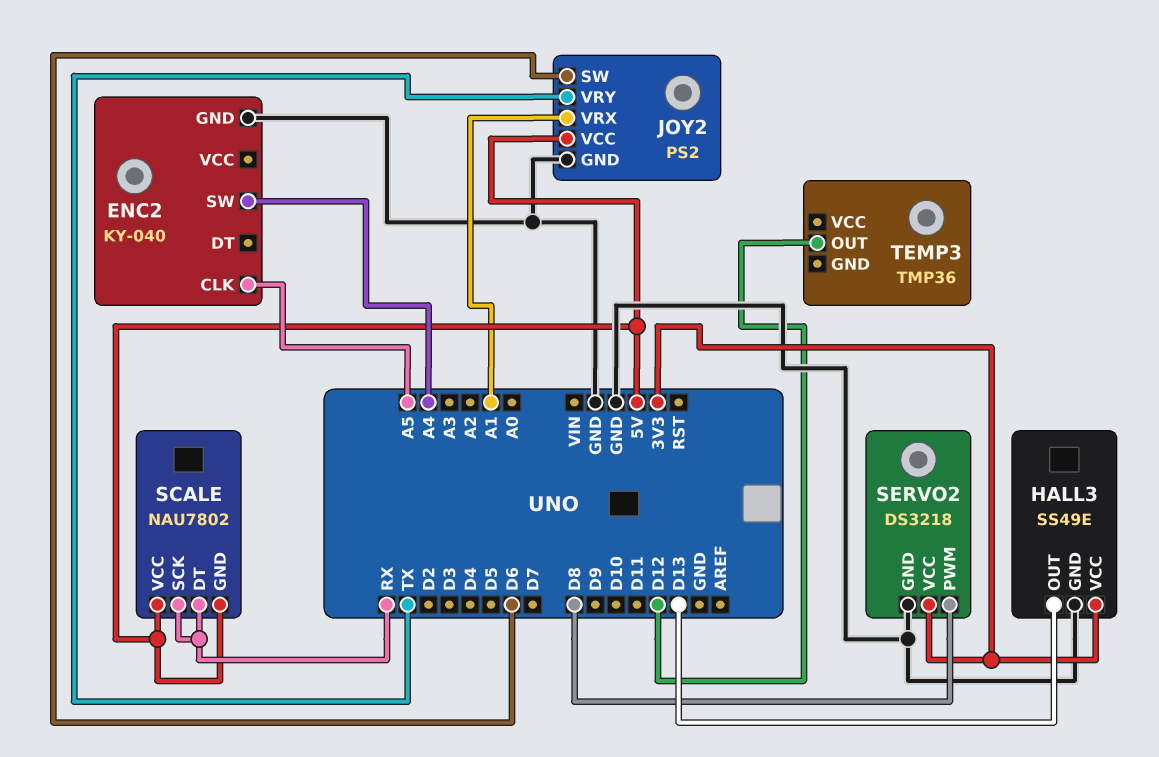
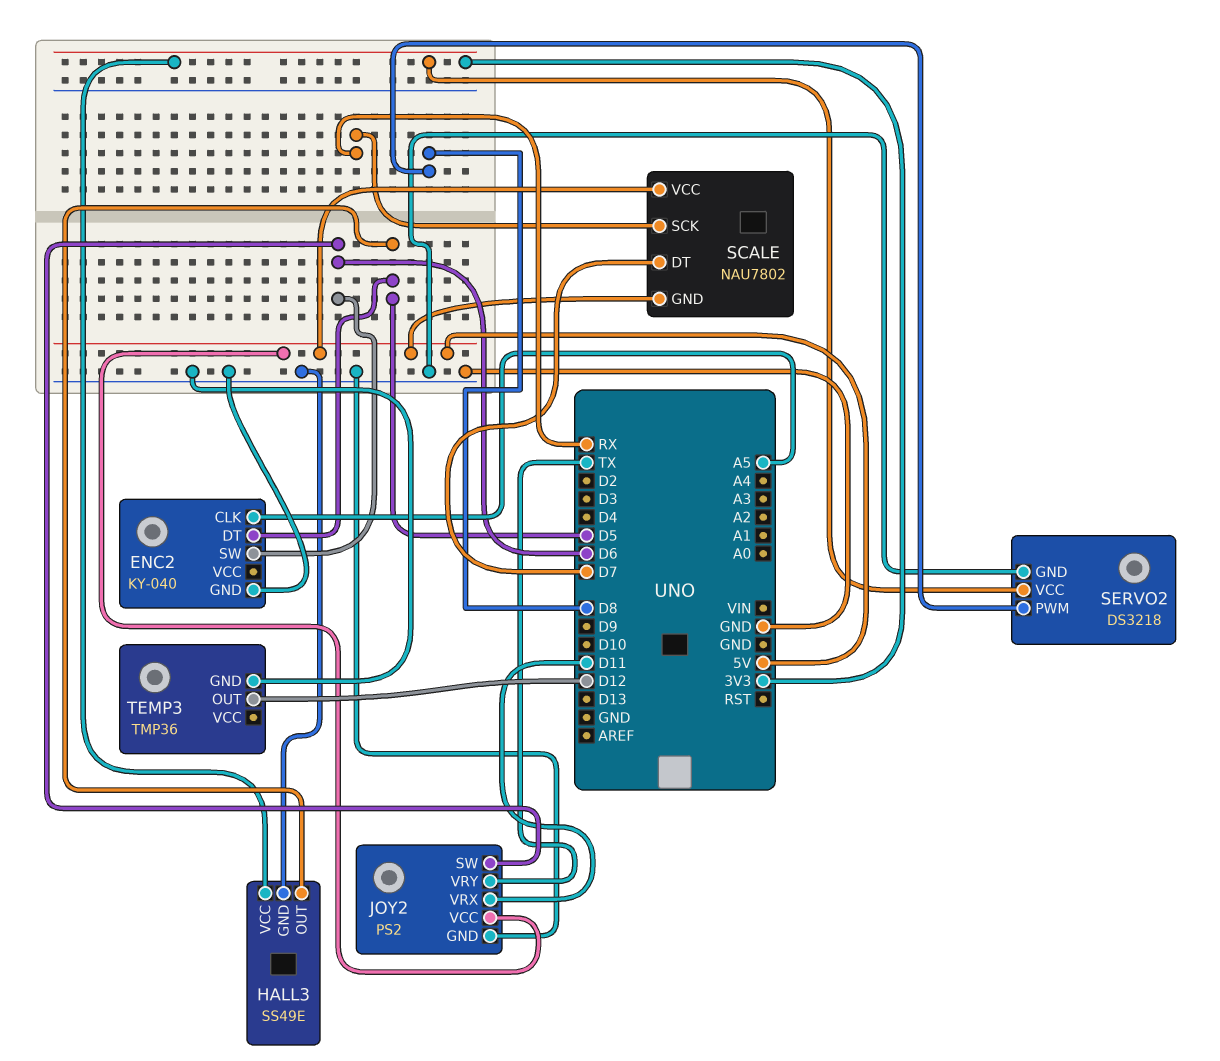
ENC2 pin DT: none -> D5
ENC2 pin SW: A4 -> D6
HALL3 pin OUT: D13 -> D5
JOY2 pin VRX: A1 -> D11
SCALE pin DT: RX -> D7
TEMP3 pin GND: none -> GND

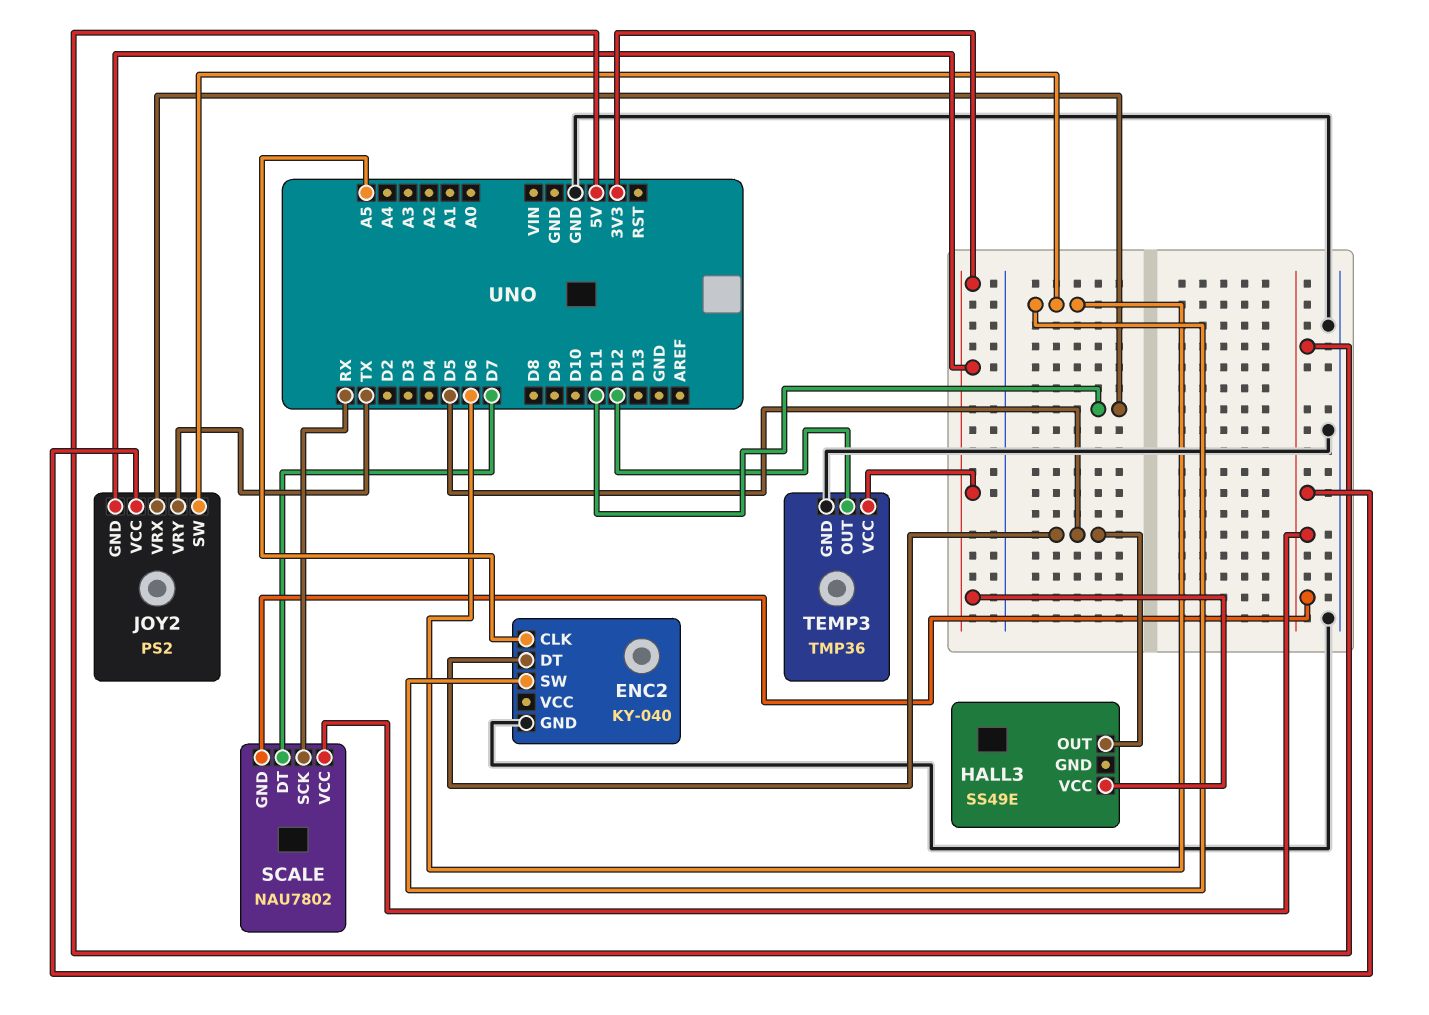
HALL3 pin GND: GND -> none
JOY2 pin GND: GND -> 3V3
SERVO2: DS3218 -> none
SERVO2 pin GND: GND -> none
SERVO2 pin PWM: D8 -> none
SERVO2 pin VCC: 3V3 -> none
TEMP3 pin VCC: none -> 3V3

